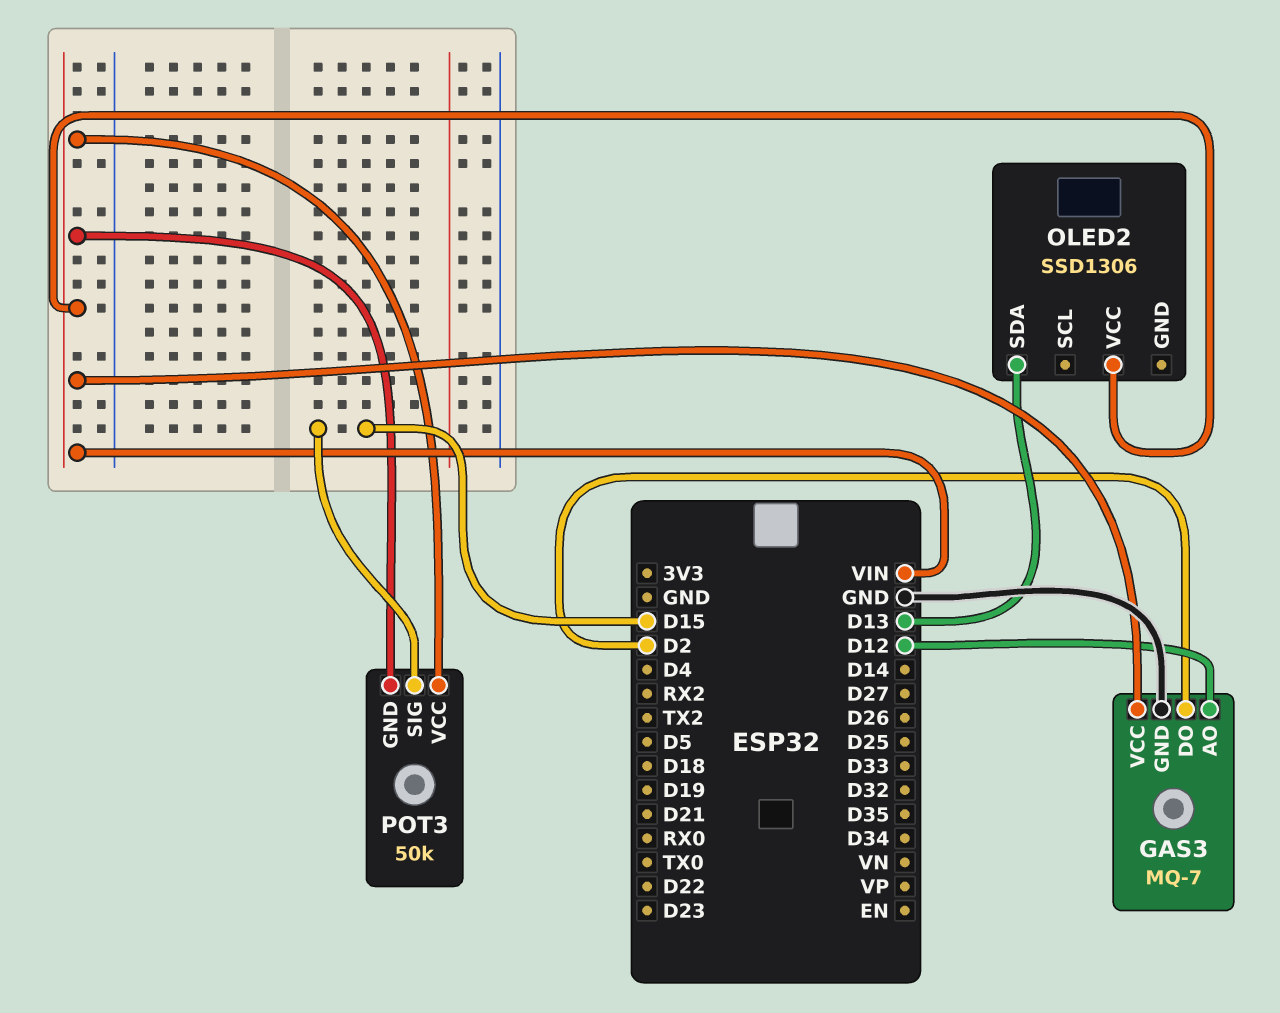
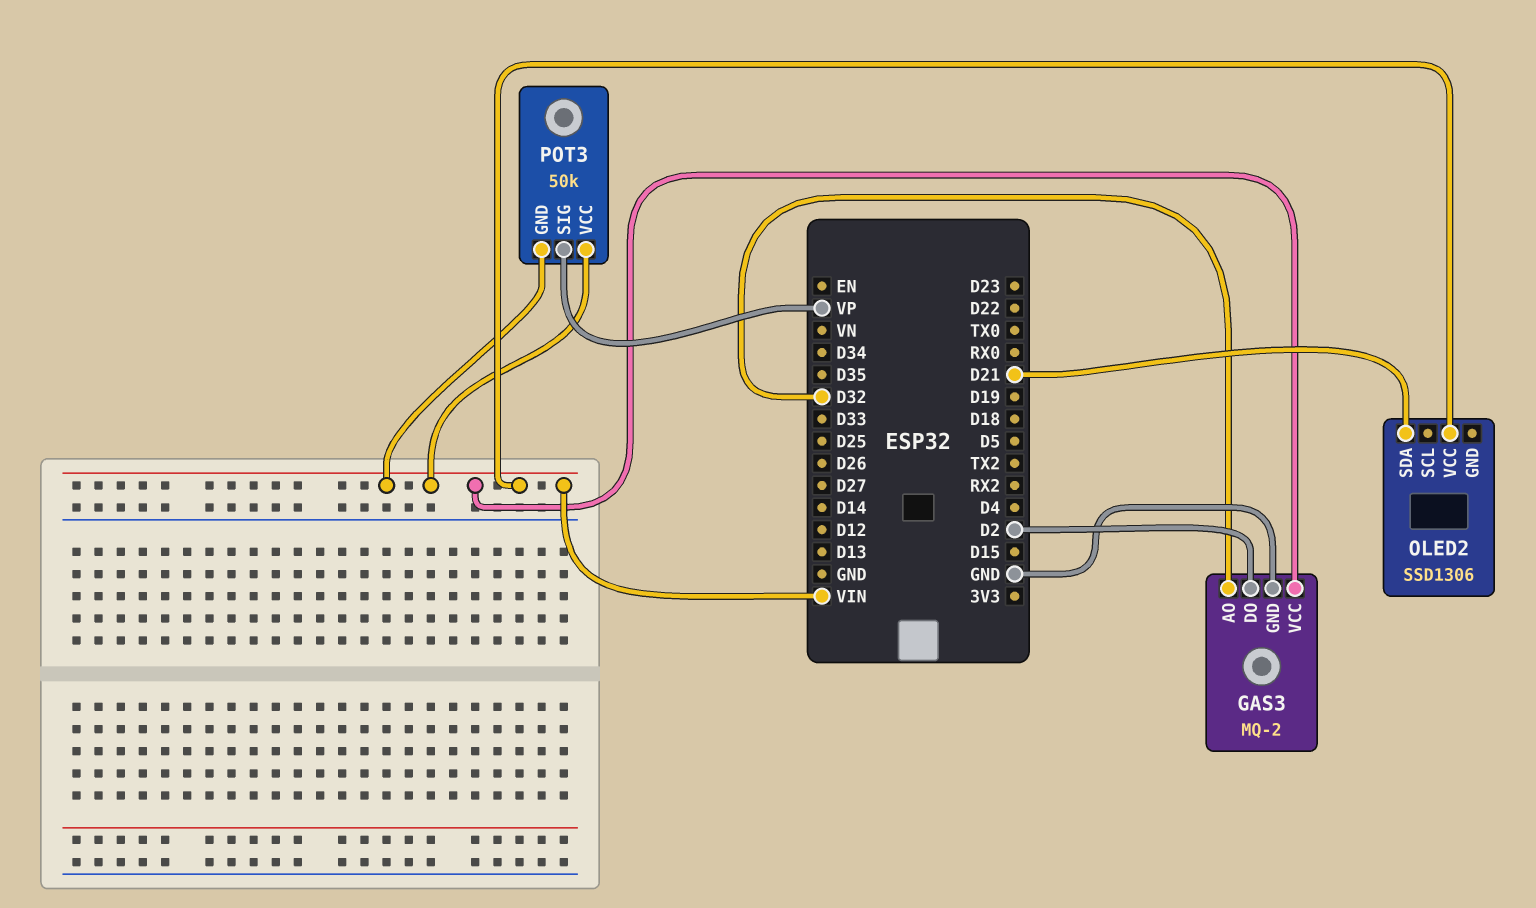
GAS3: MQ-7 -> MQ-2
GAS3 pin AO: D12 -> D32
OLED2 pin SDA: D13 -> D21
POT3 pin SIG: D15 -> VP

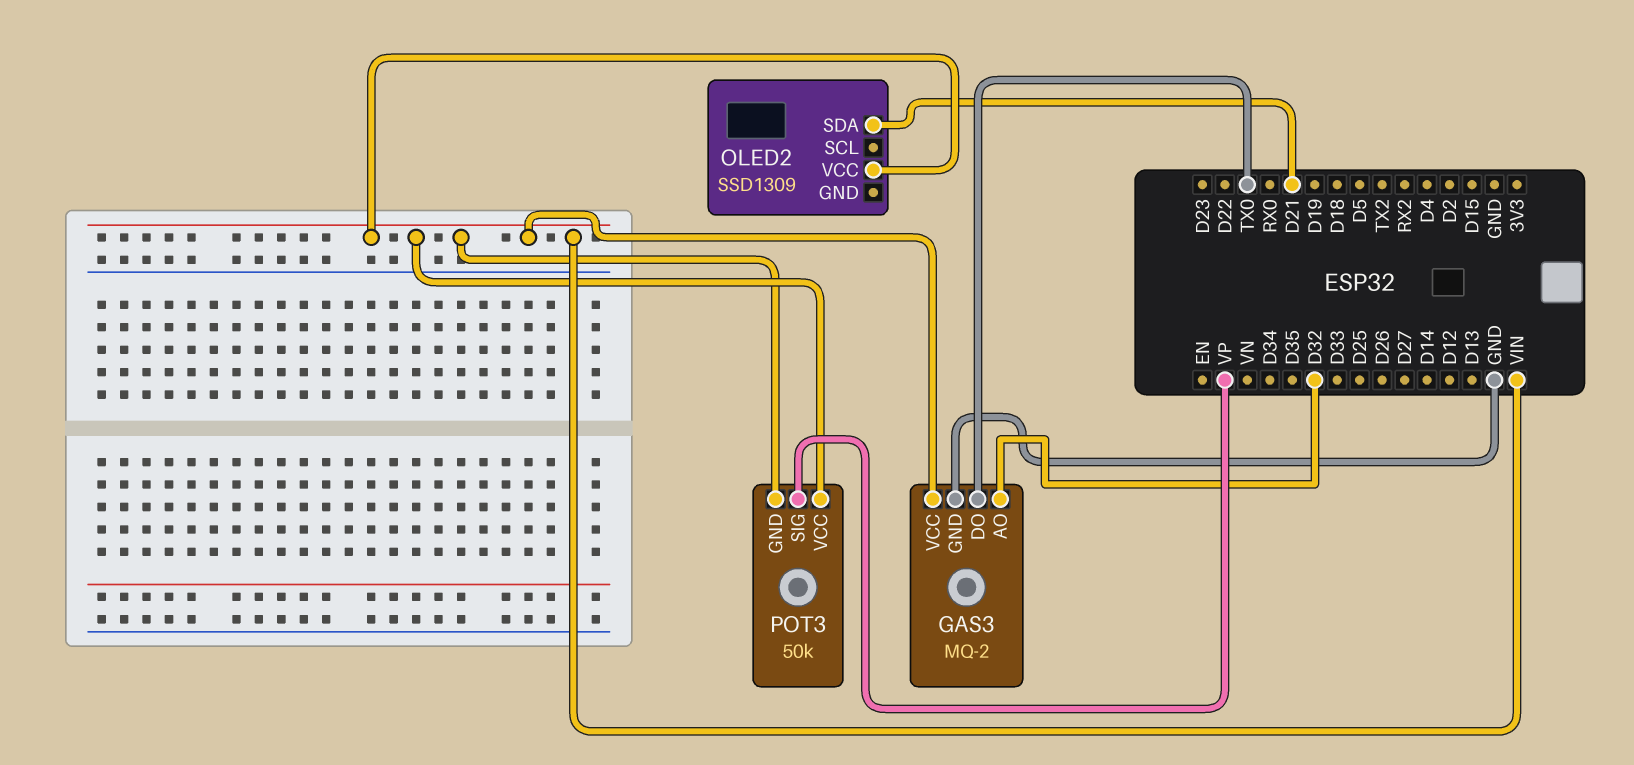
GAS3 pin DO: D2 -> TX0
OLED2: SSD1306 -> SSD1309

